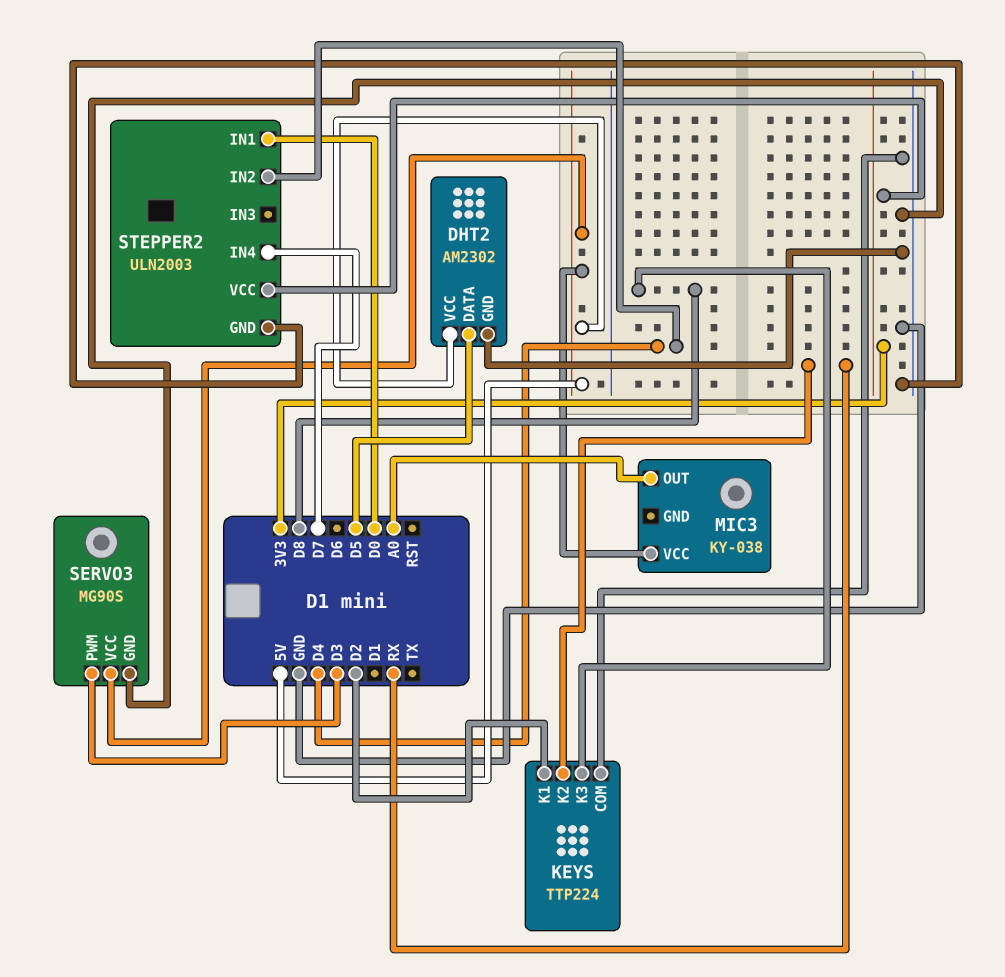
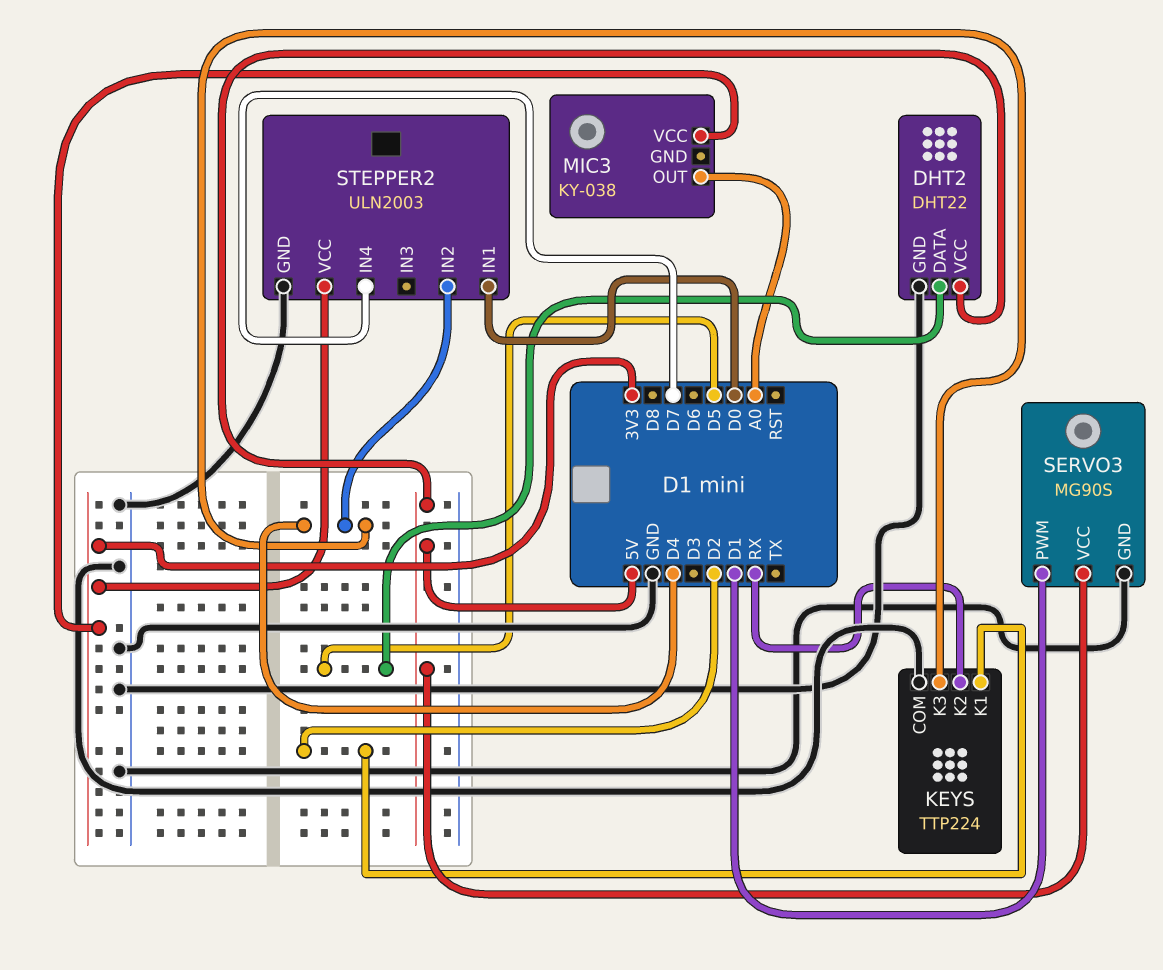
DHT2: AM2302 -> DHT22
KEYS pin K3: D8 -> D4
MIC3 pin VCC: 5V -> 3V3
SERVO3 pin PWM: D3 -> D1

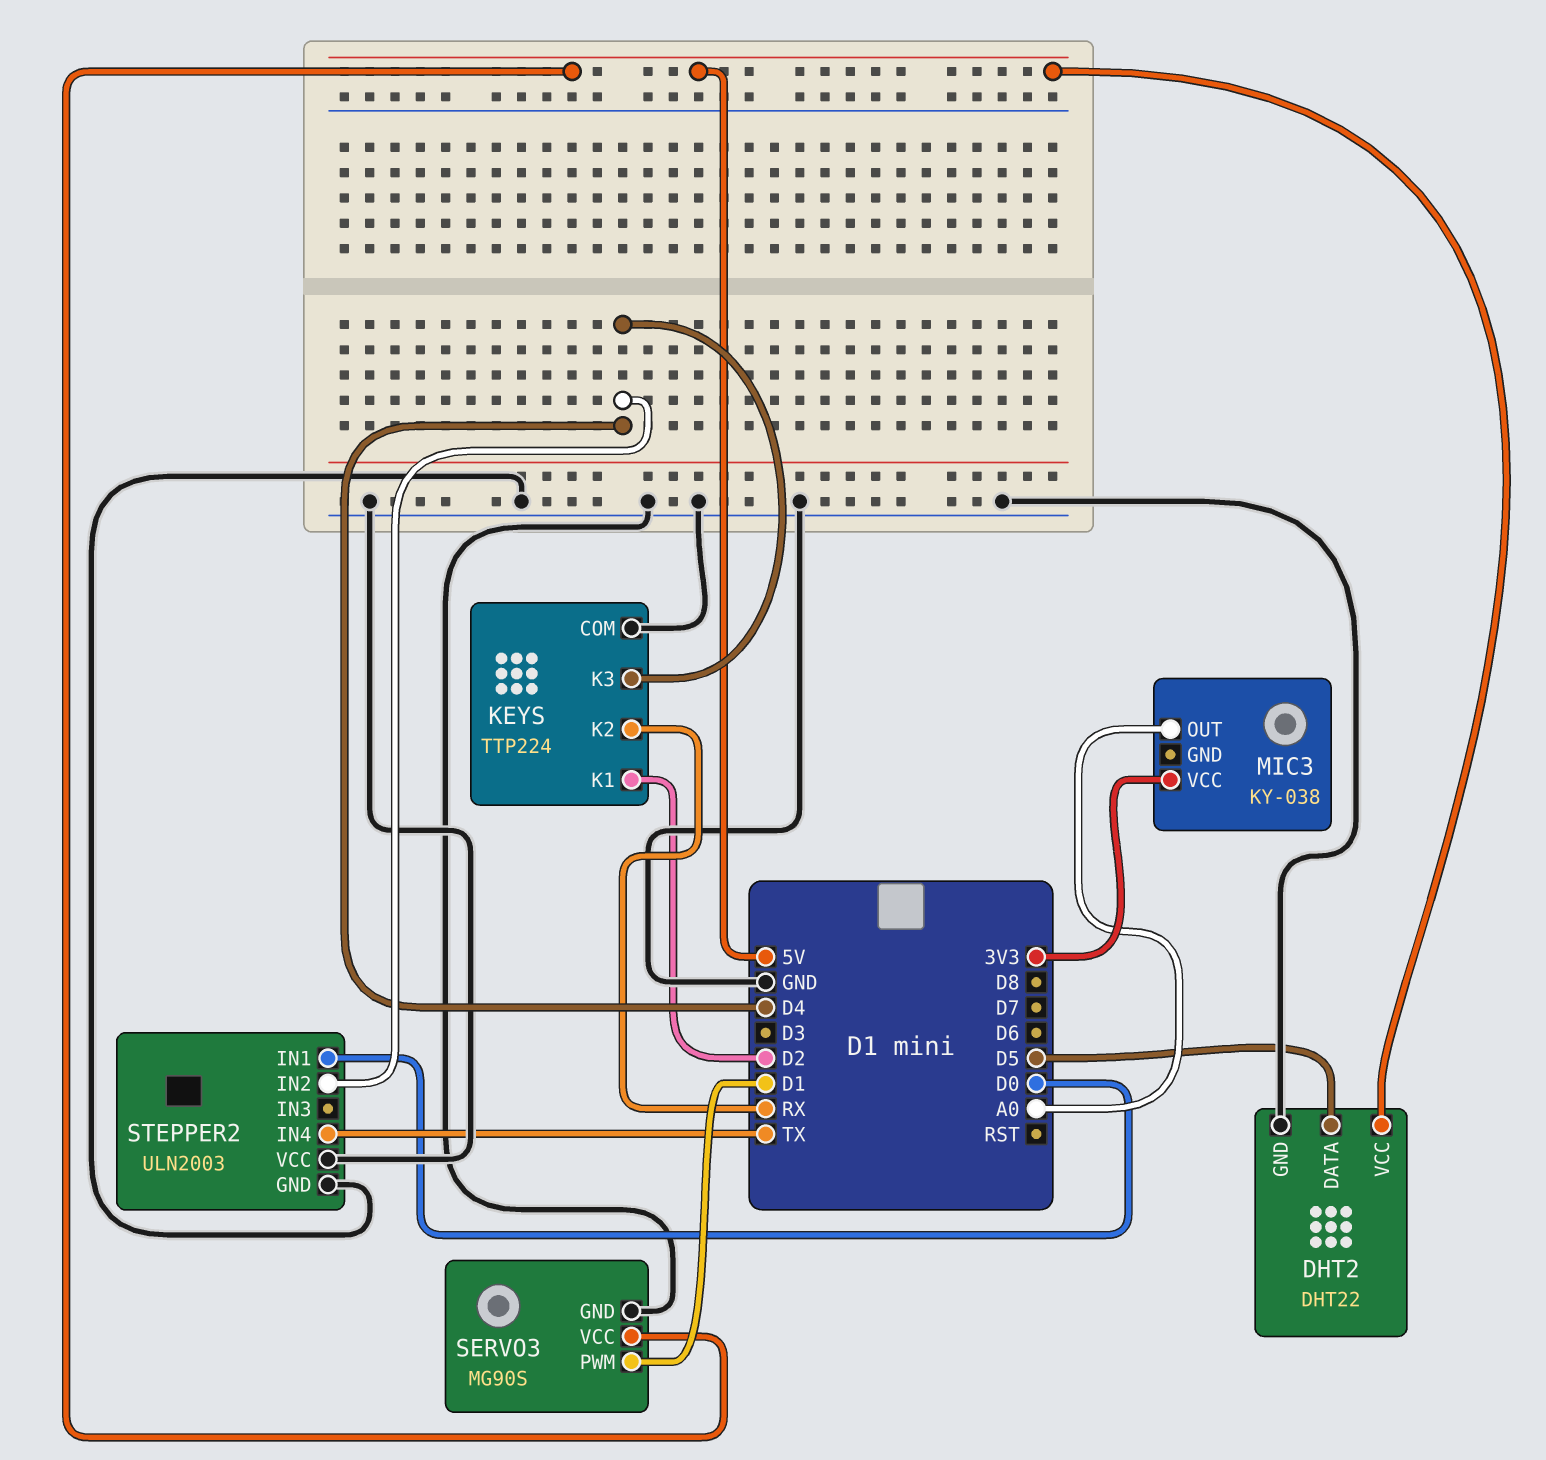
STEPPER2 pin IN4: D7 -> TX
STEPPER2 pin VCC: 3V3 -> GND

